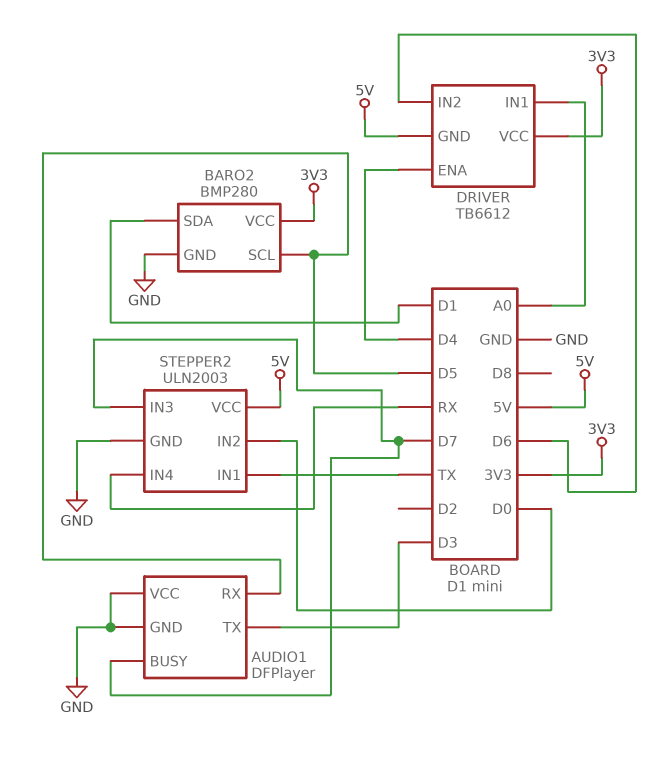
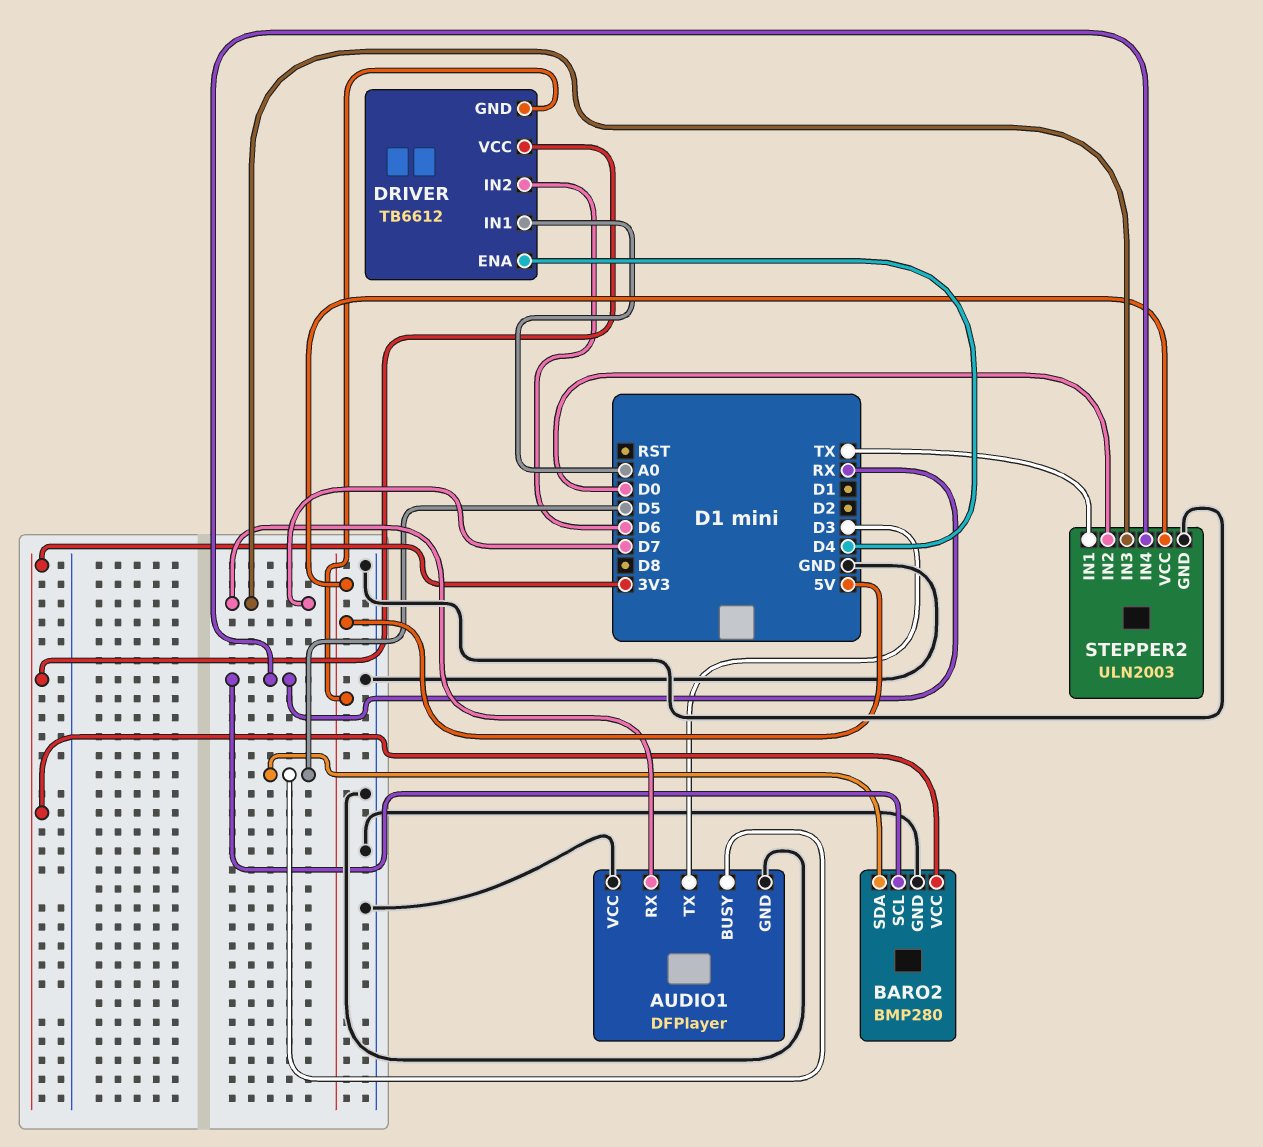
AUDIO1 pin BUSY: D7 -> D5
AUDIO1 pin RX: D5 -> D7
BARO2 pin SCL: D5 -> RX
BARO2 pin SDA: D1 -> D5

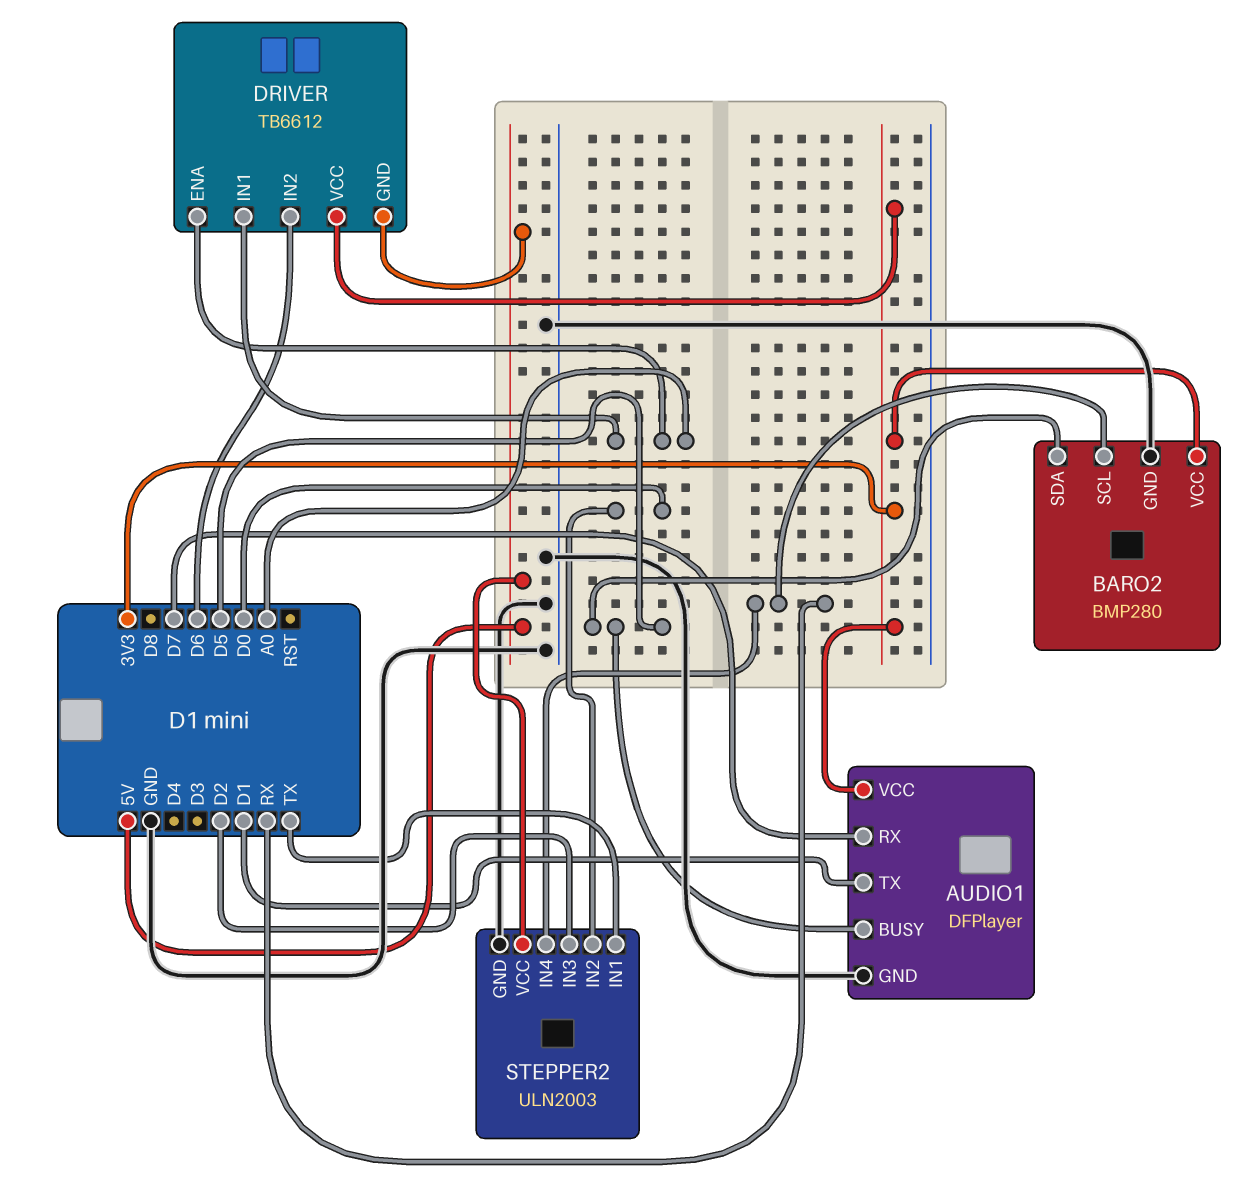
AUDIO1 pin TX: D3 -> D1
AUDIO1 pin VCC: GND -> 3V3
DRIVER pin ENA: D4 -> A0
STEPPER2 pin IN3: D7 -> D2

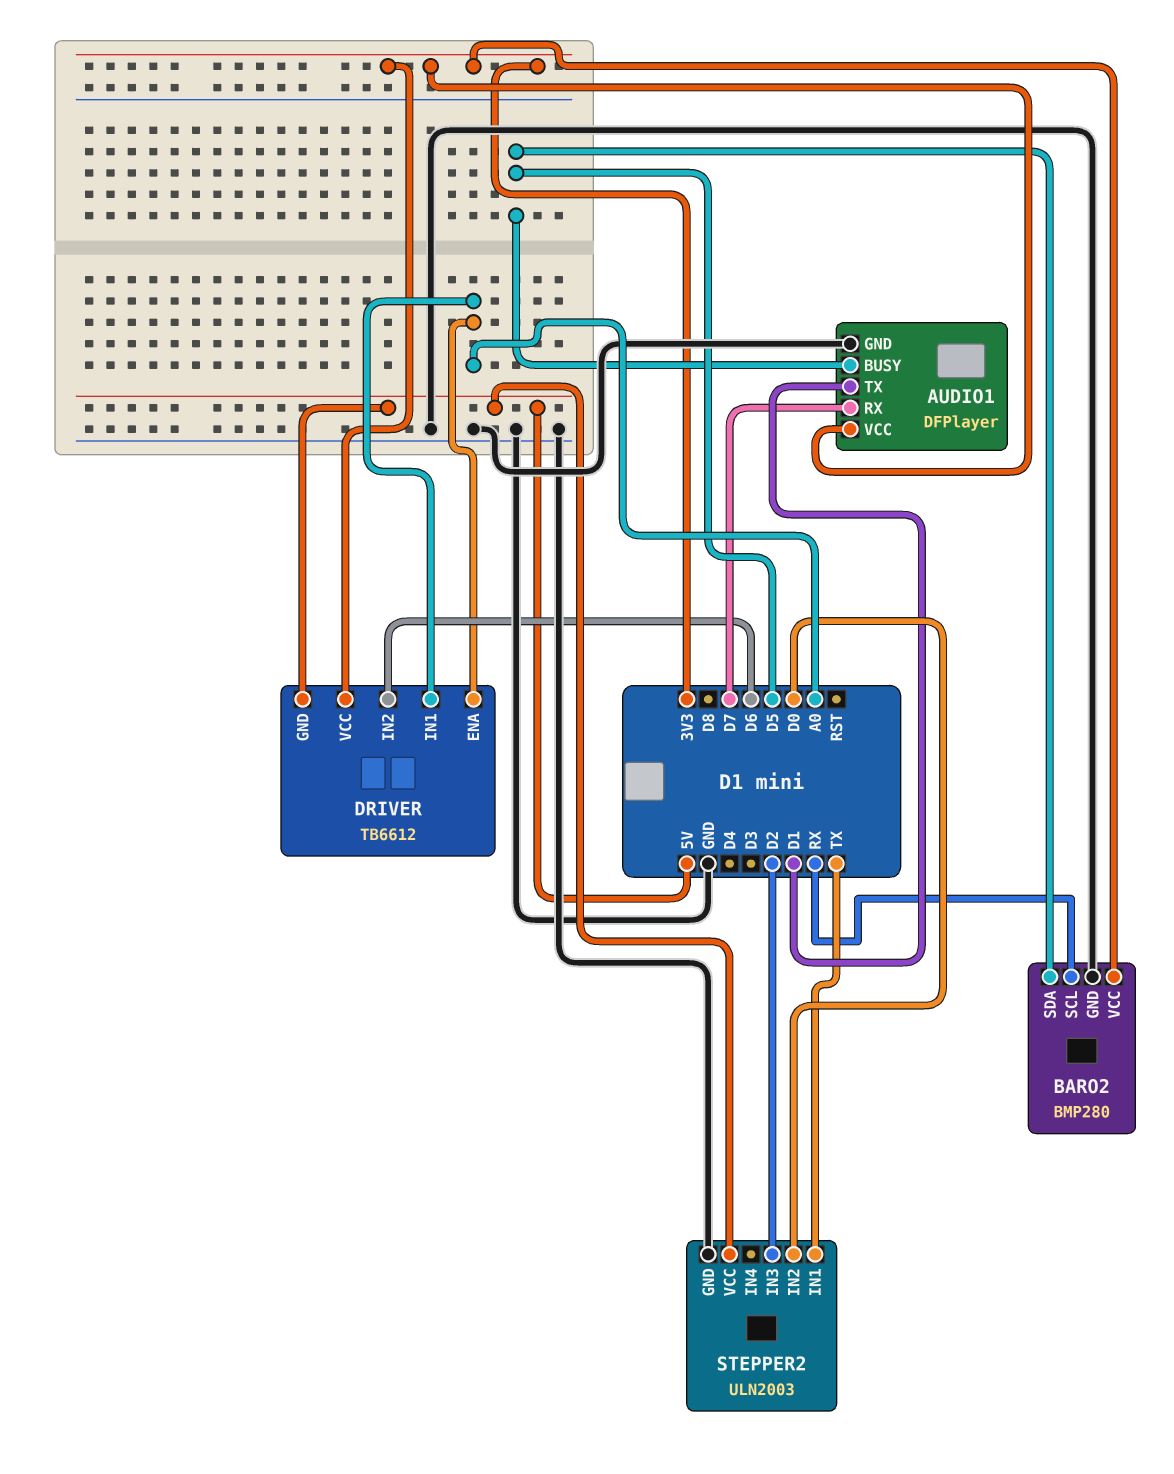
STEPPER2 pin IN4: RX -> none

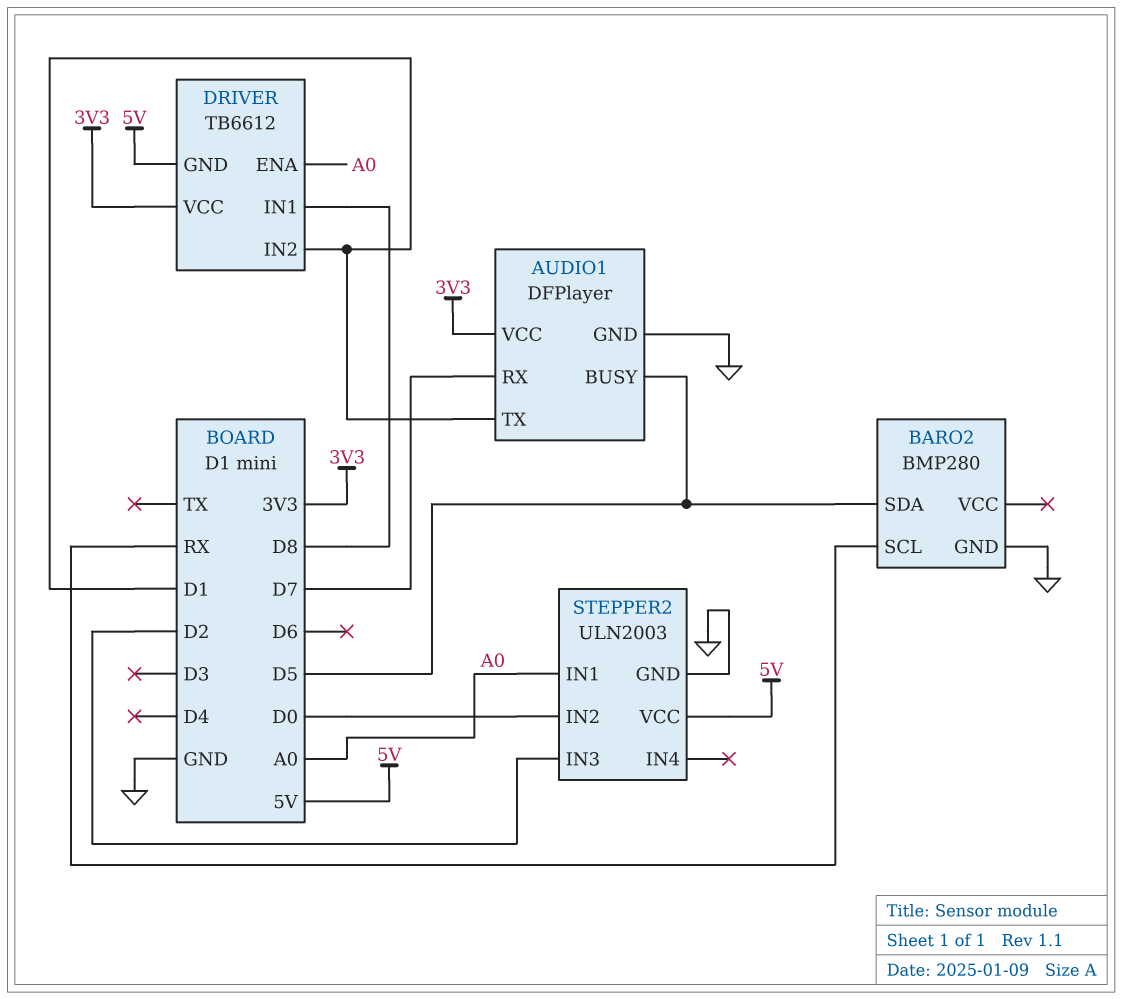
BARO2 pin VCC: 3V3 -> none
DRIVER pin IN1: A0 -> D8
DRIVER pin IN2: D6 -> D1
STEPPER2 pin IN1: TX -> A0

